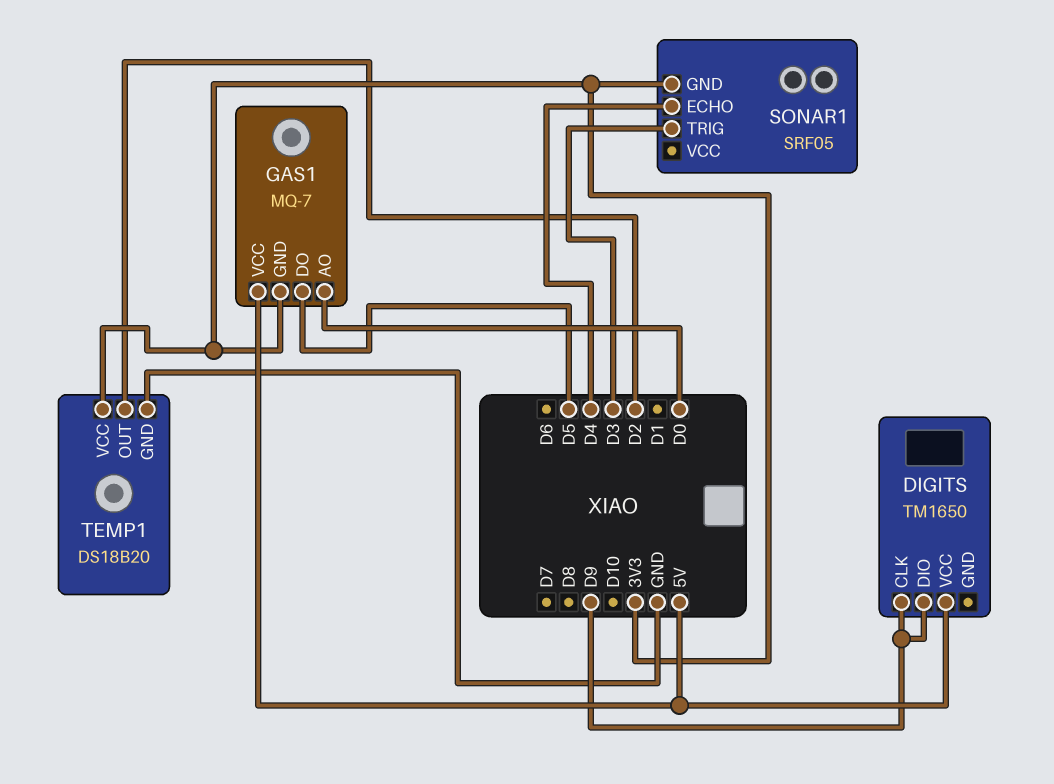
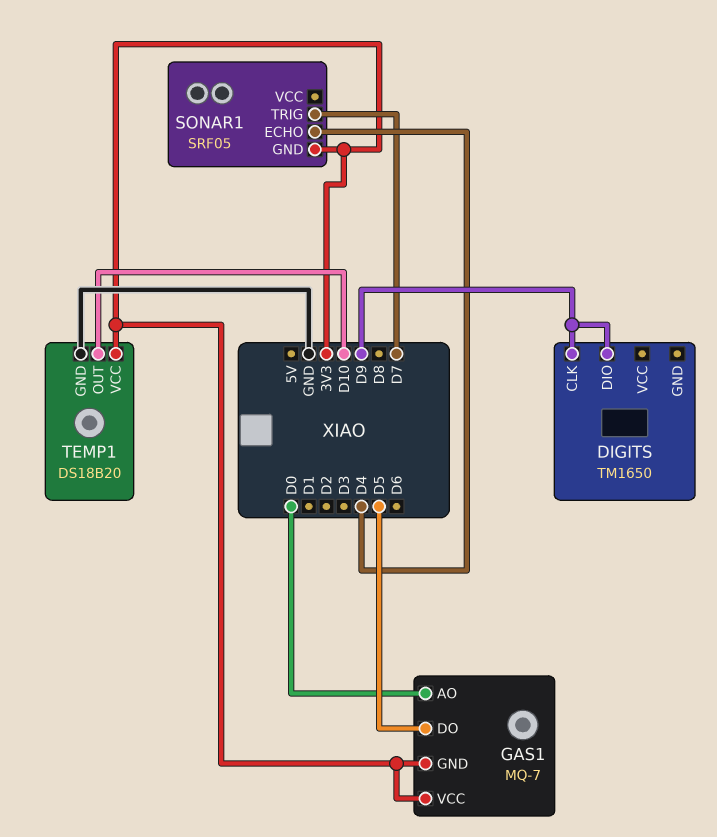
DIGITS pin VCC: 5V -> none
GAS1 pin VCC: 5V -> 3V3
SONAR1 pin TRIG: D3 -> D7
TEMP1 pin OUT: D2 -> D10

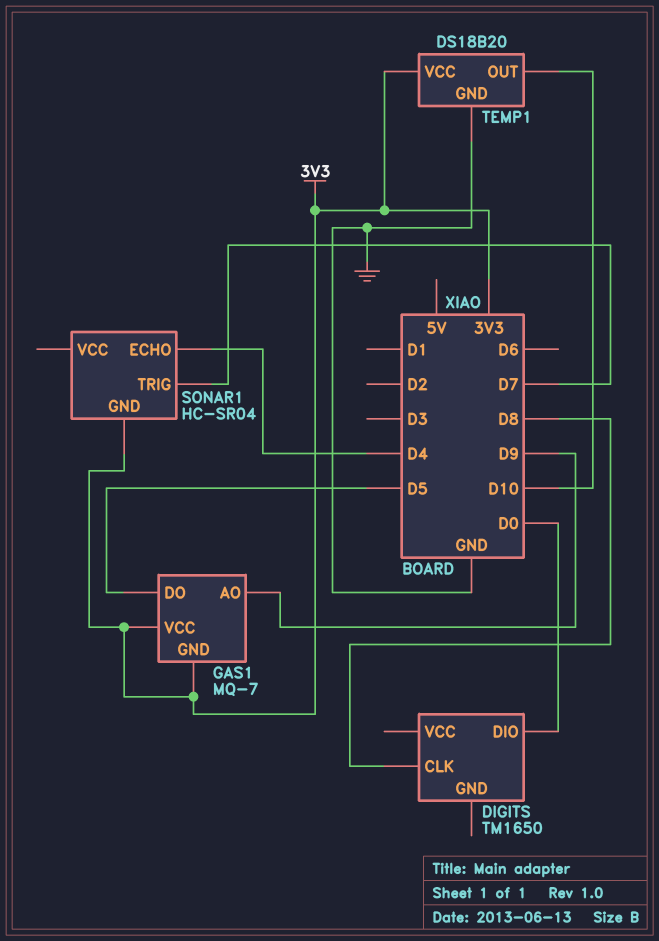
DIGITS pin CLK: D9 -> D8
DIGITS pin DIO: D9 -> D0
GAS1 pin AO: D0 -> D9
SONAR1: SRF05 -> HC-SR04

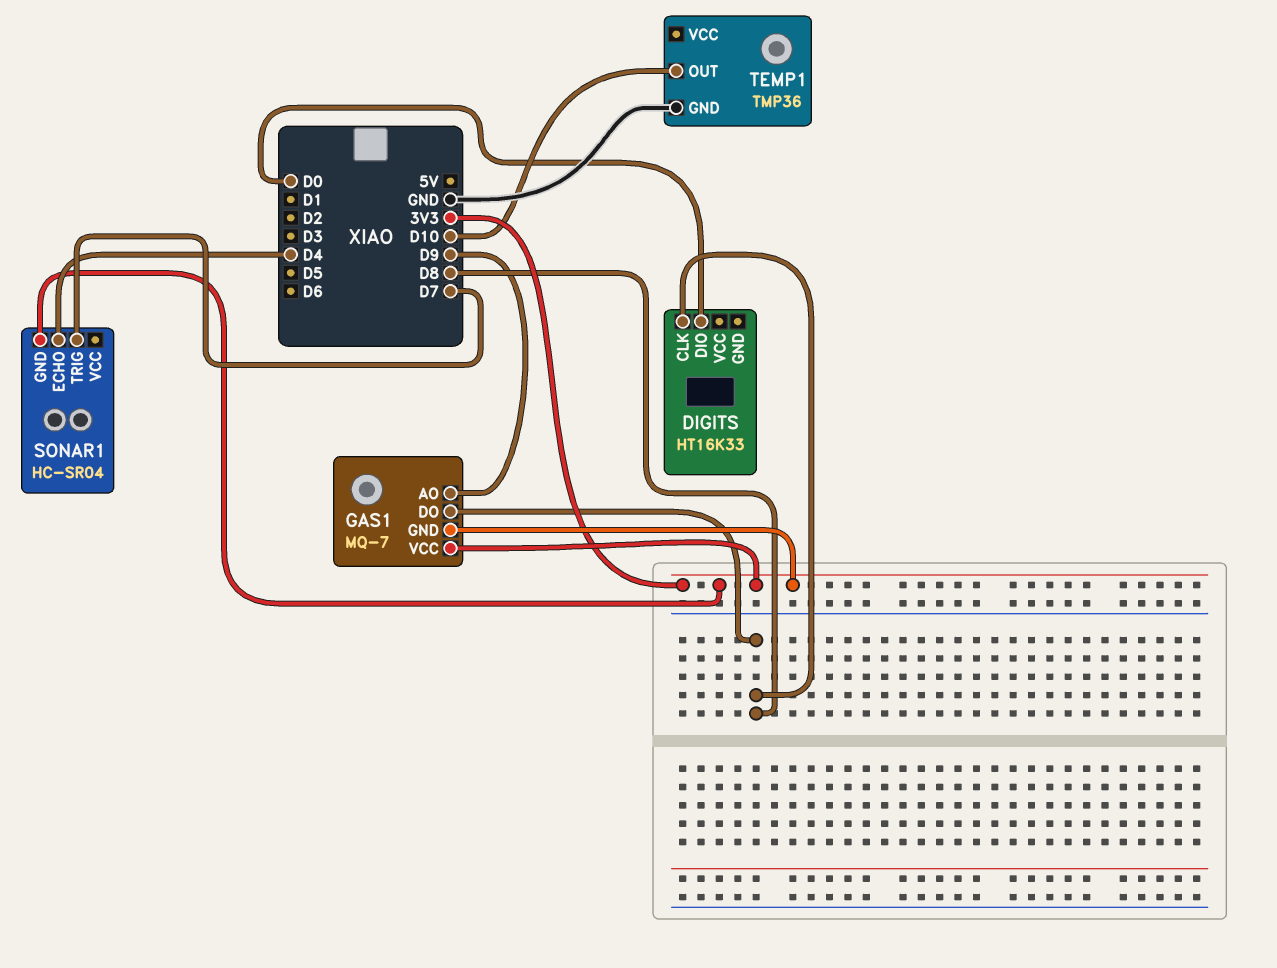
DIGITS: TM1650 -> HT16K33
GAS1 pin DO: D5 -> D8
TEMP1: DS18B20 -> TMP36
TEMP1 pin VCC: 3V3 -> none

